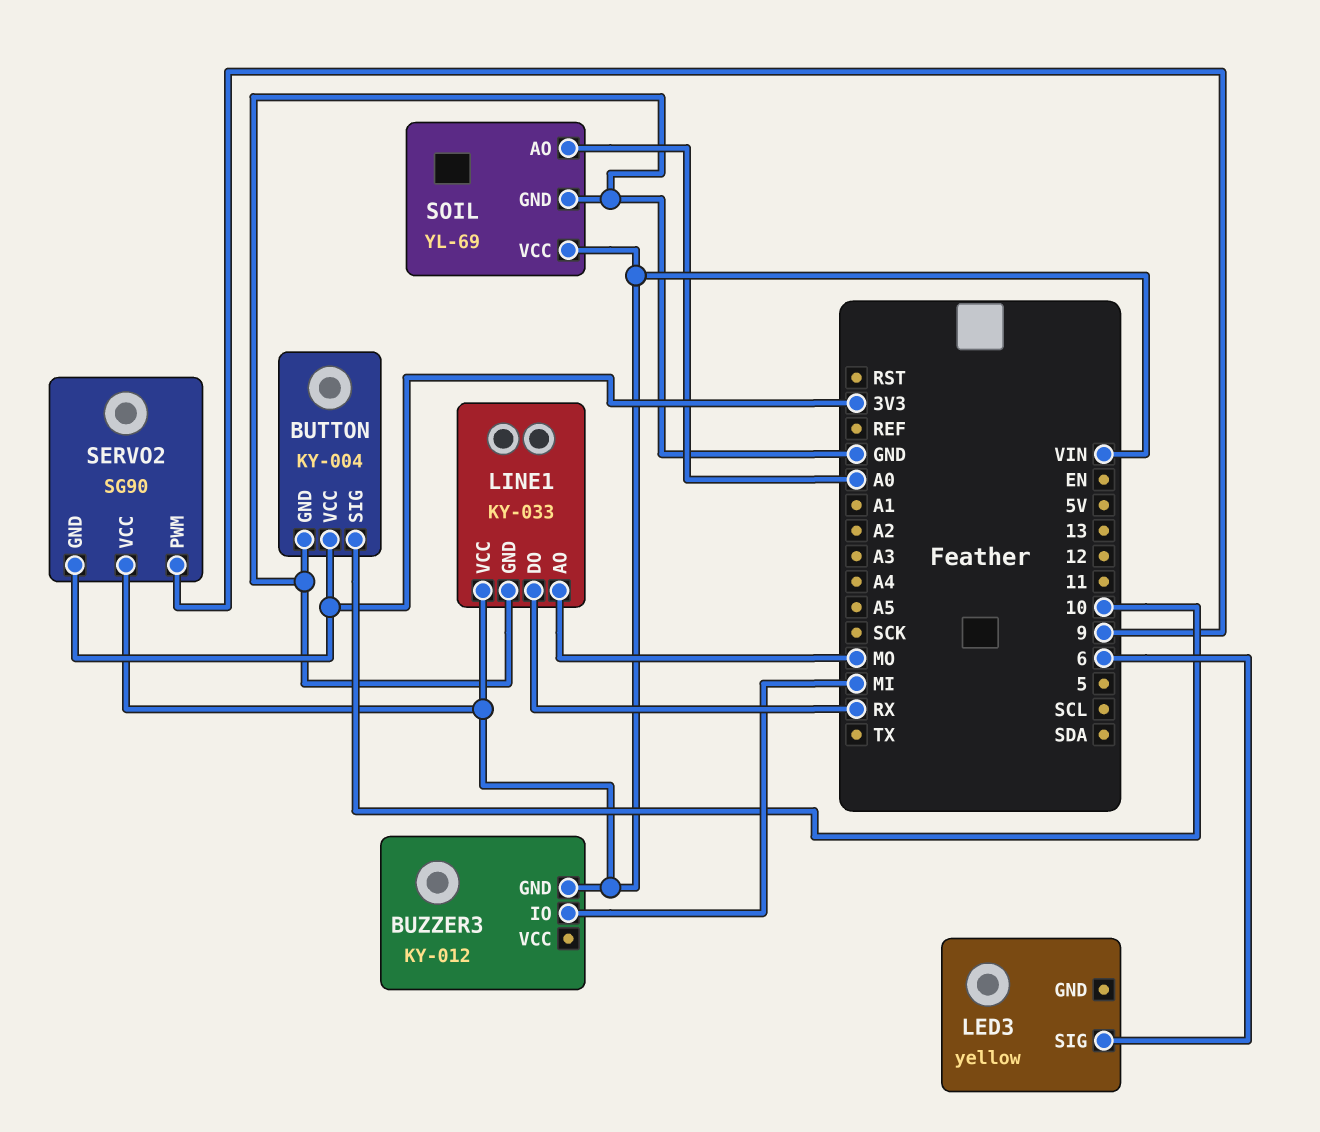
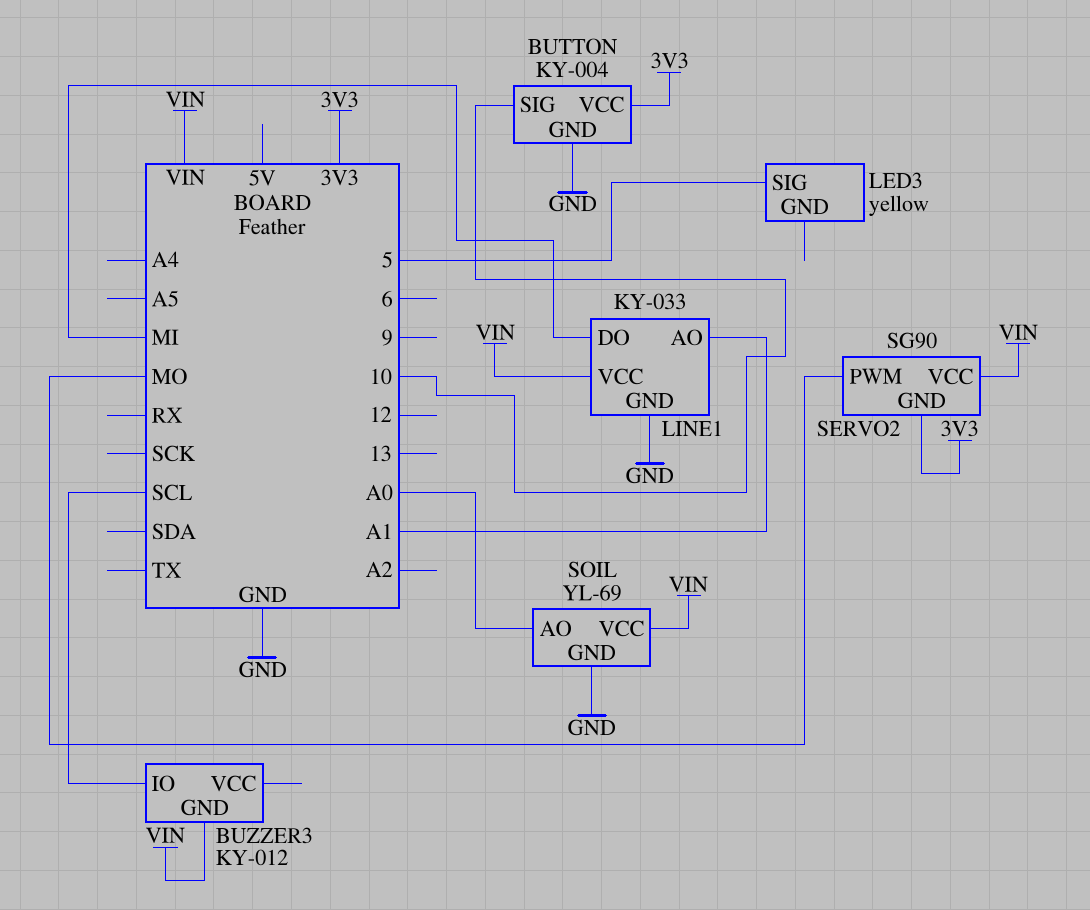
BUZZER3 pin IO: MI -> SCL
LED3 pin SIG: 6 -> 5
LINE1 pin AO: MO -> A1
LINE1 pin DO: RX -> MI
SERVO2 pin PWM: 9 -> MO

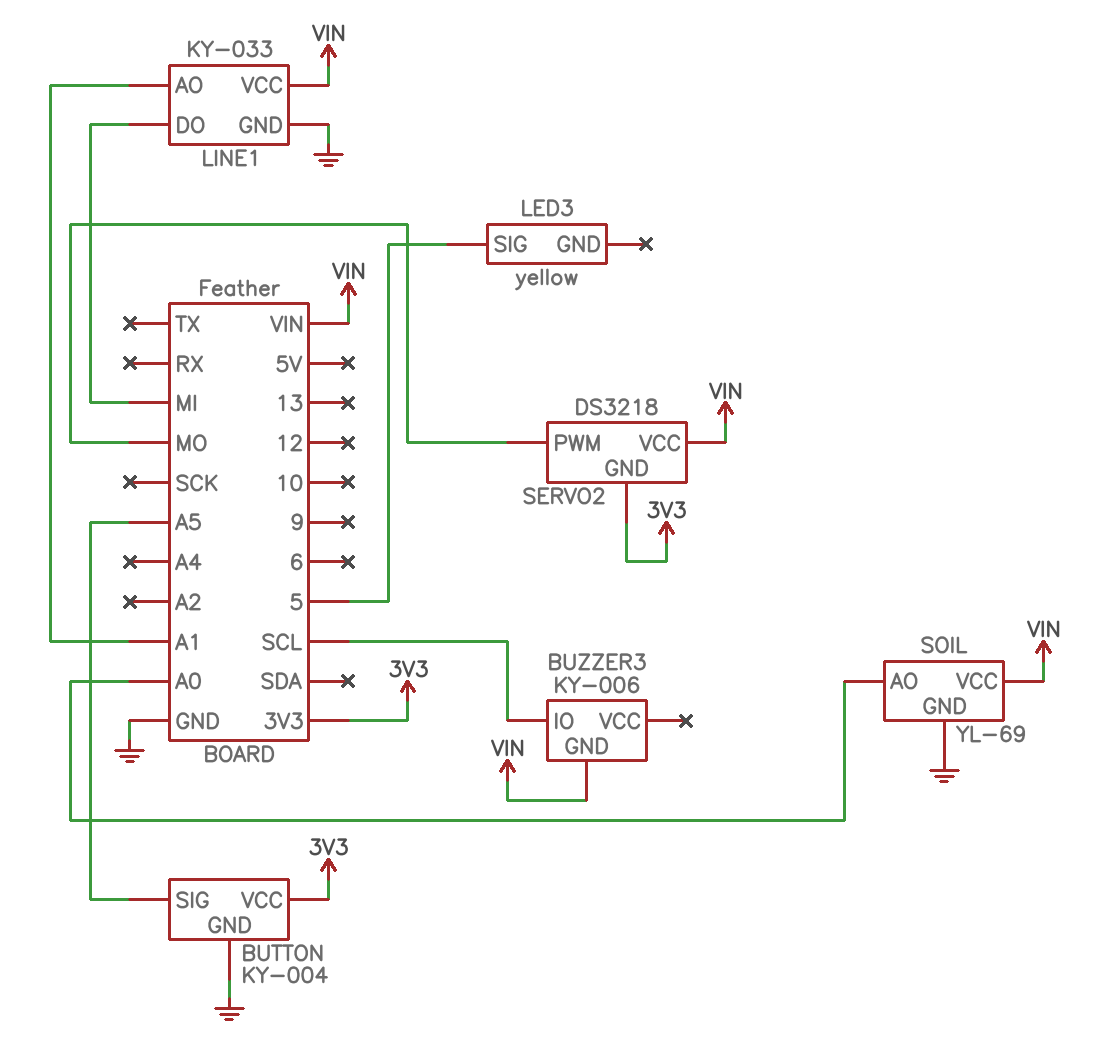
BUTTON pin SIG: 10 -> A5
BUZZER3: KY-012 -> KY-006
SERVO2: SG90 -> DS3218

